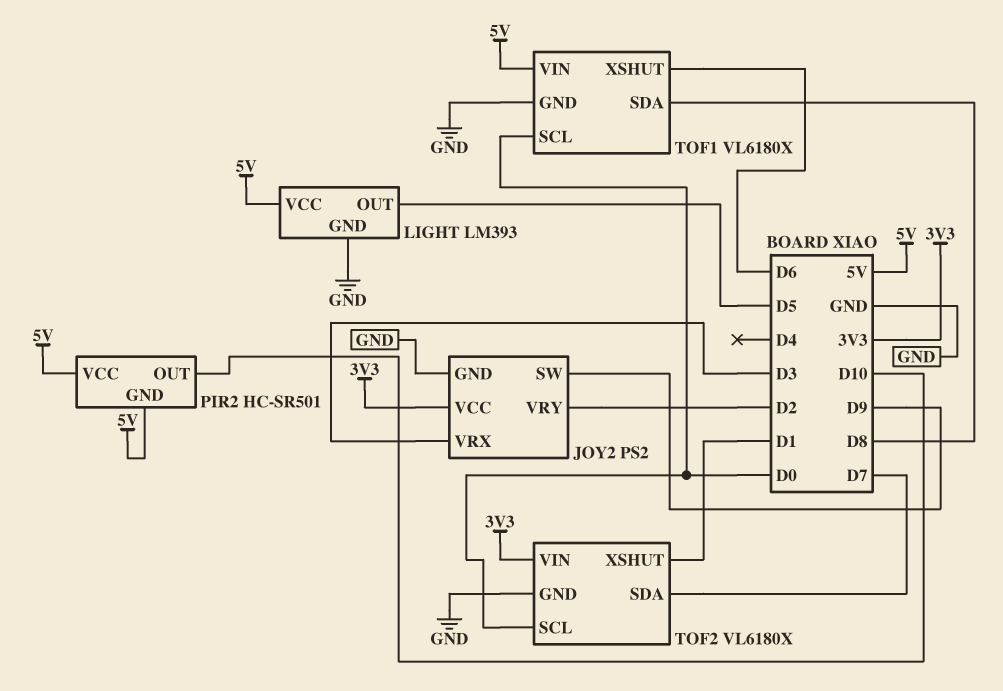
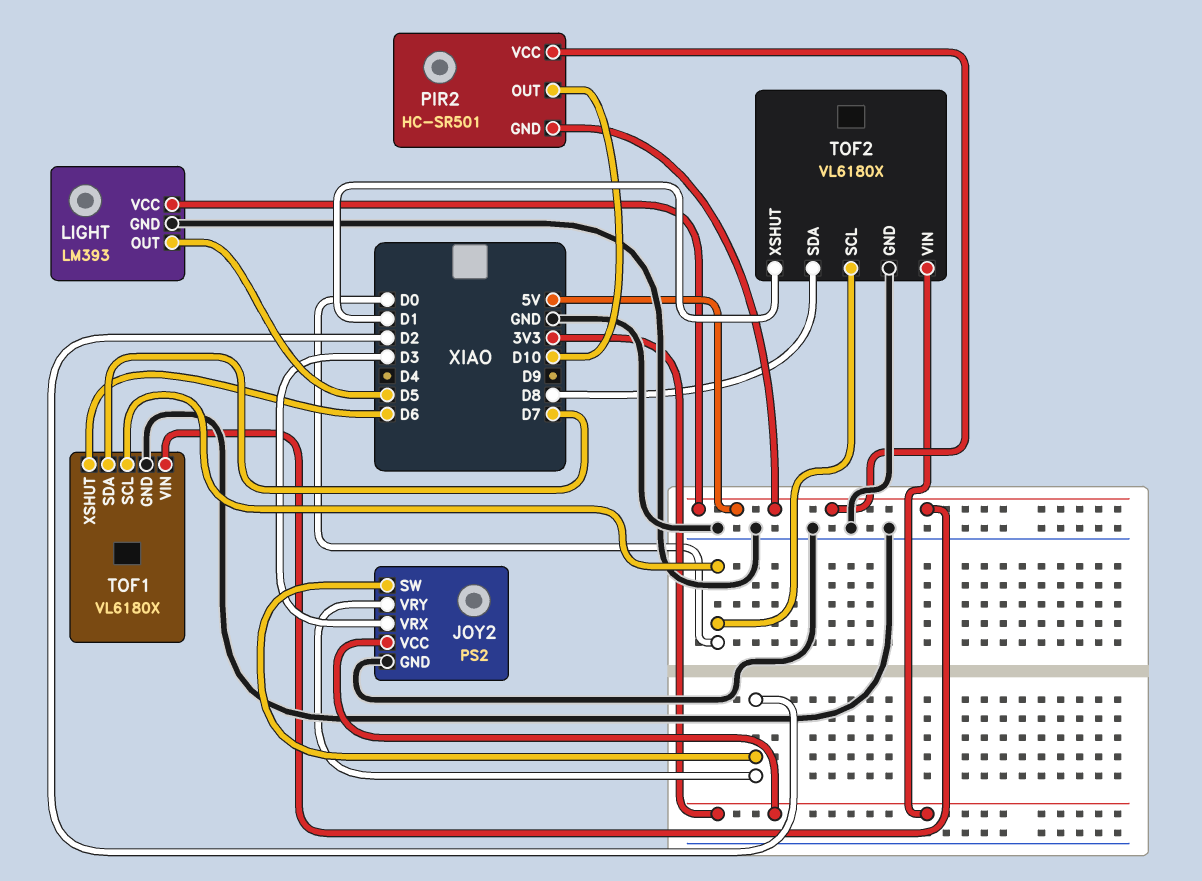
JOY2 pin SW: D9 -> D2
TOF1 pin SDA: D8 -> D7
TOF2 pin SDA: D7 -> D8

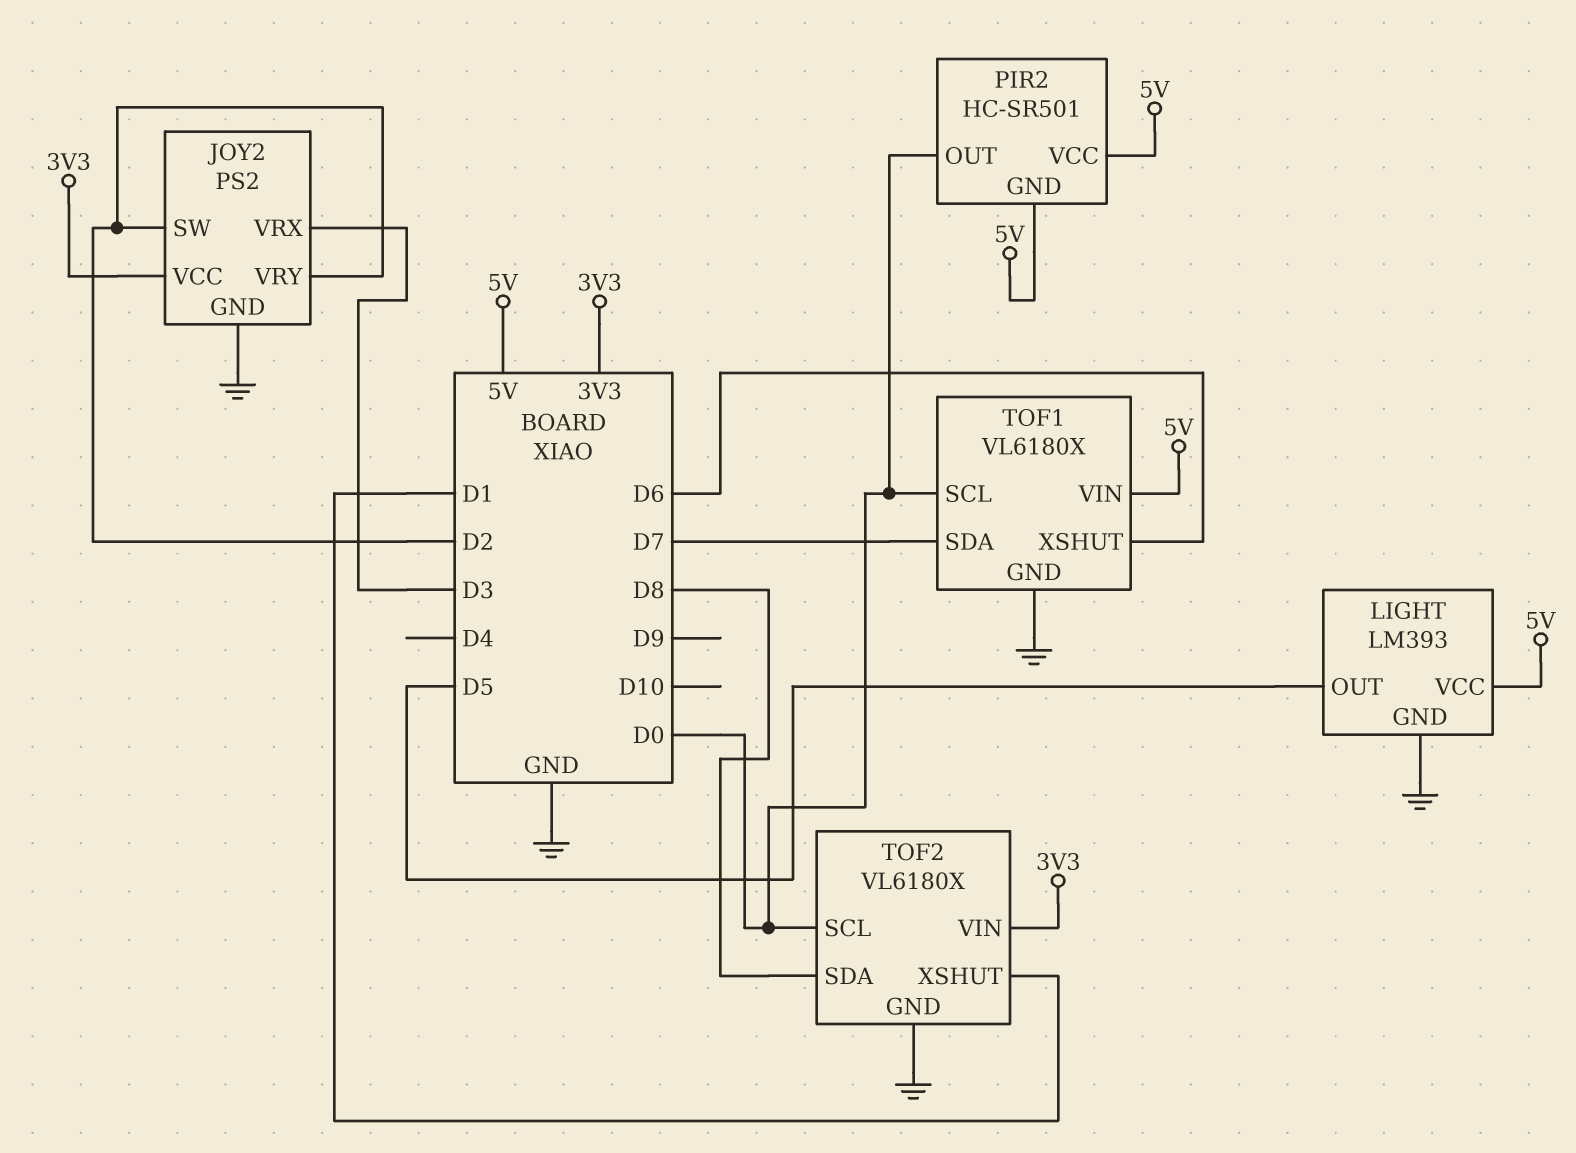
PIR2 pin OUT: D10 -> D0

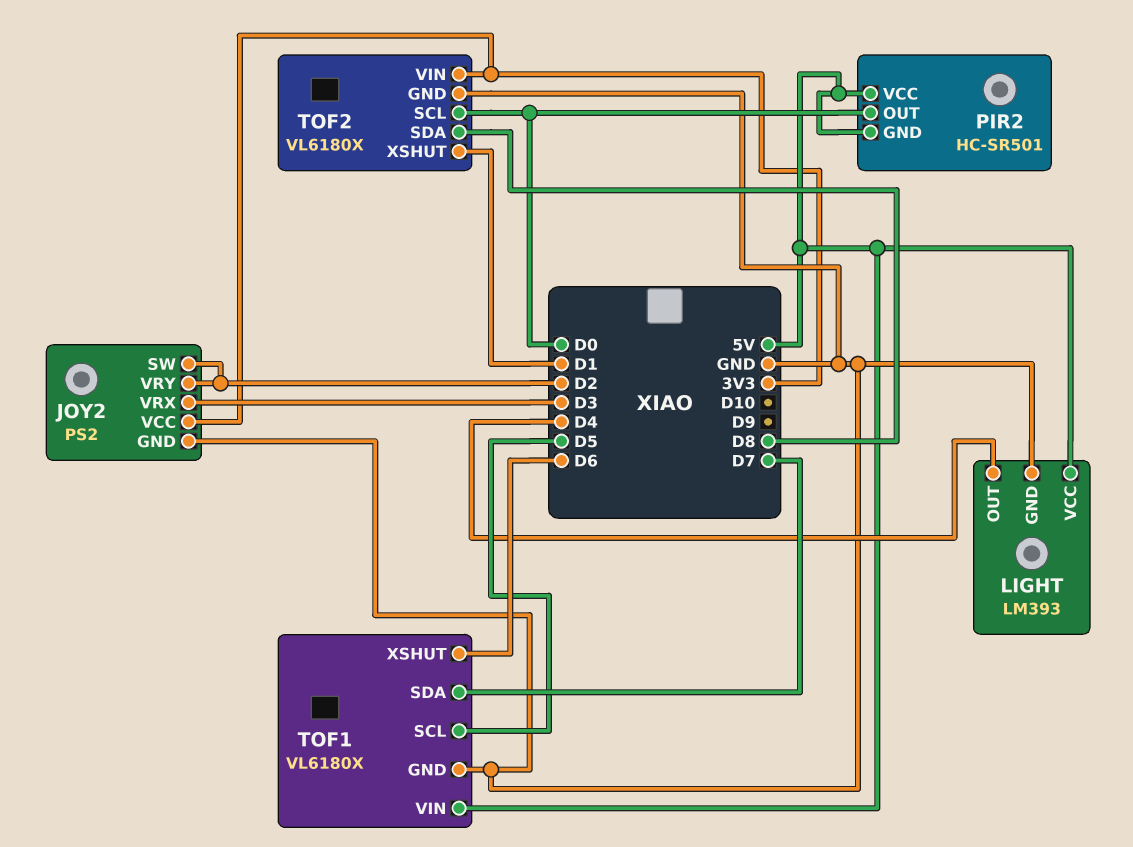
LIGHT pin OUT: D5 -> D4
TOF1 pin SCL: D0 -> D5

